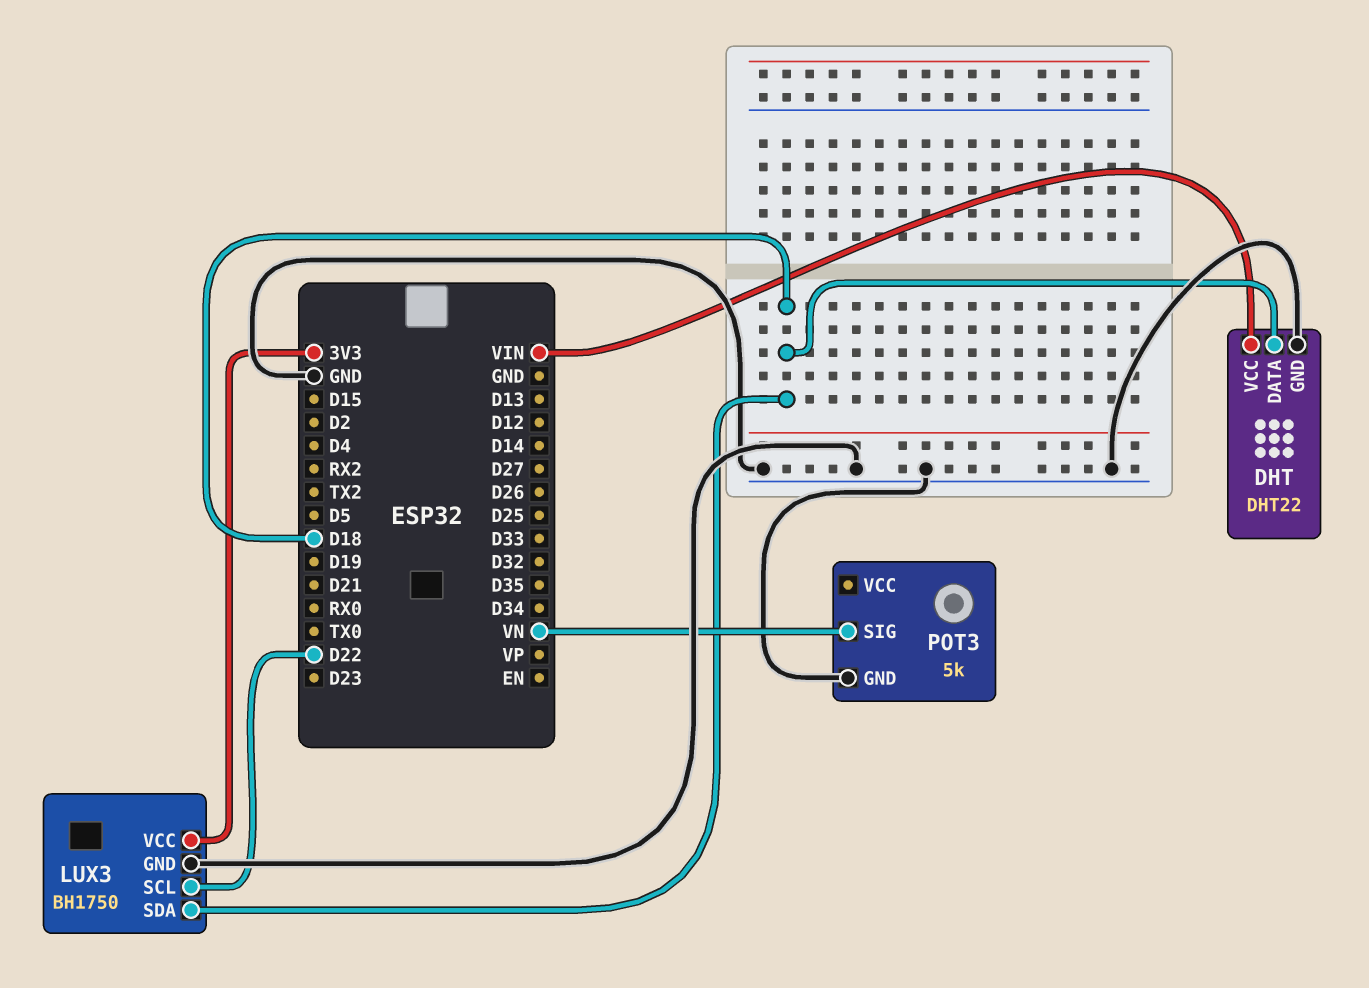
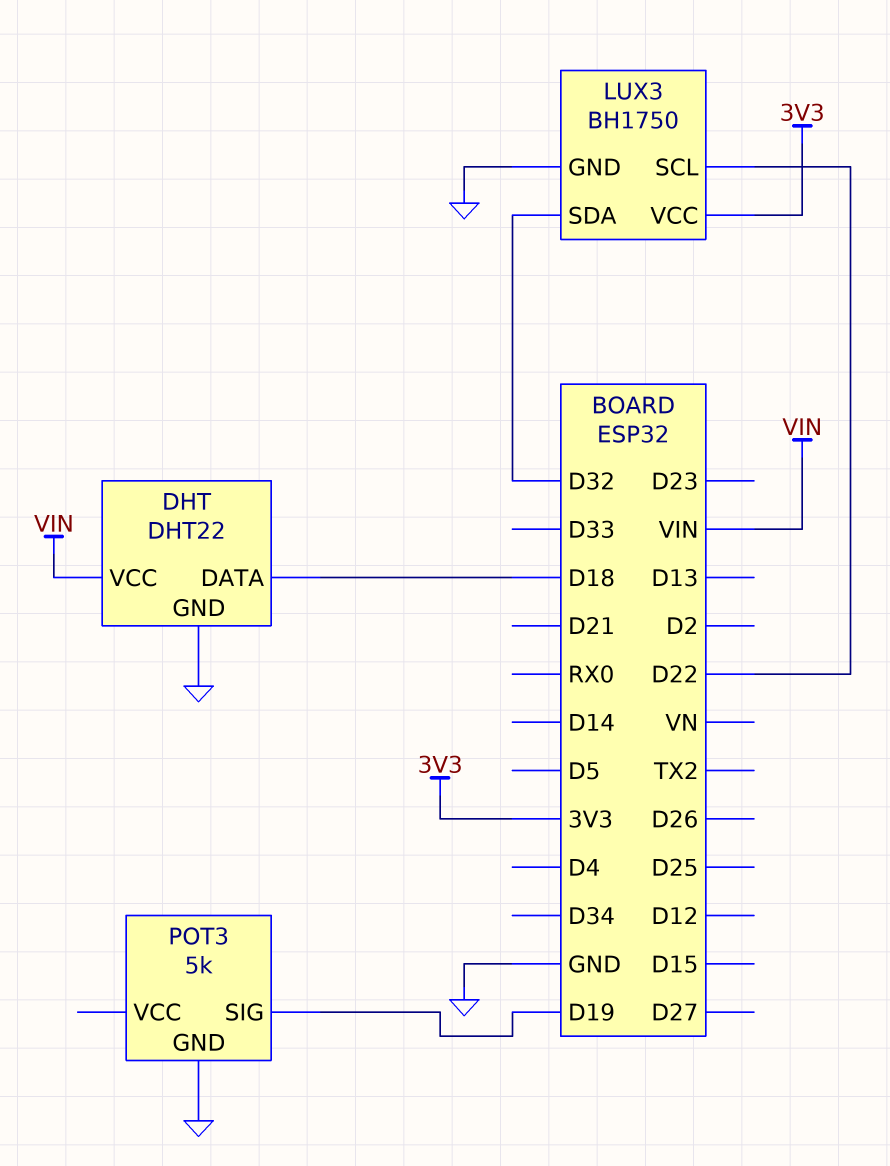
LUX3 pin SDA: D18 -> D32
POT3 pin SIG: VN -> D19

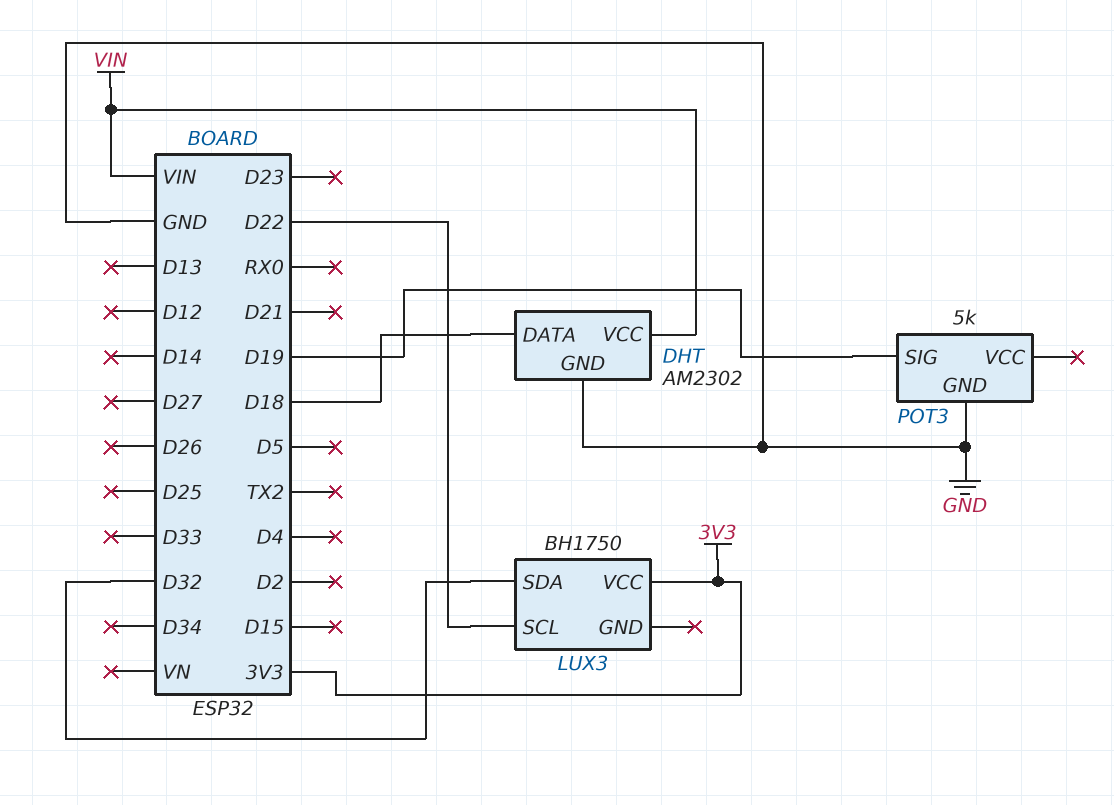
DHT: DHT22 -> AM2302
LUX3 pin GND: GND -> none

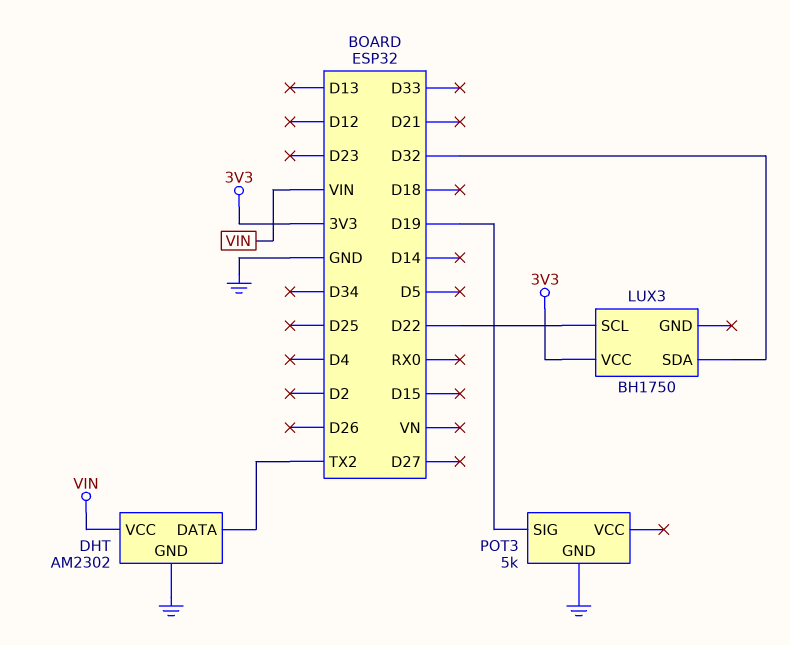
DHT pin DATA: D18 -> TX2

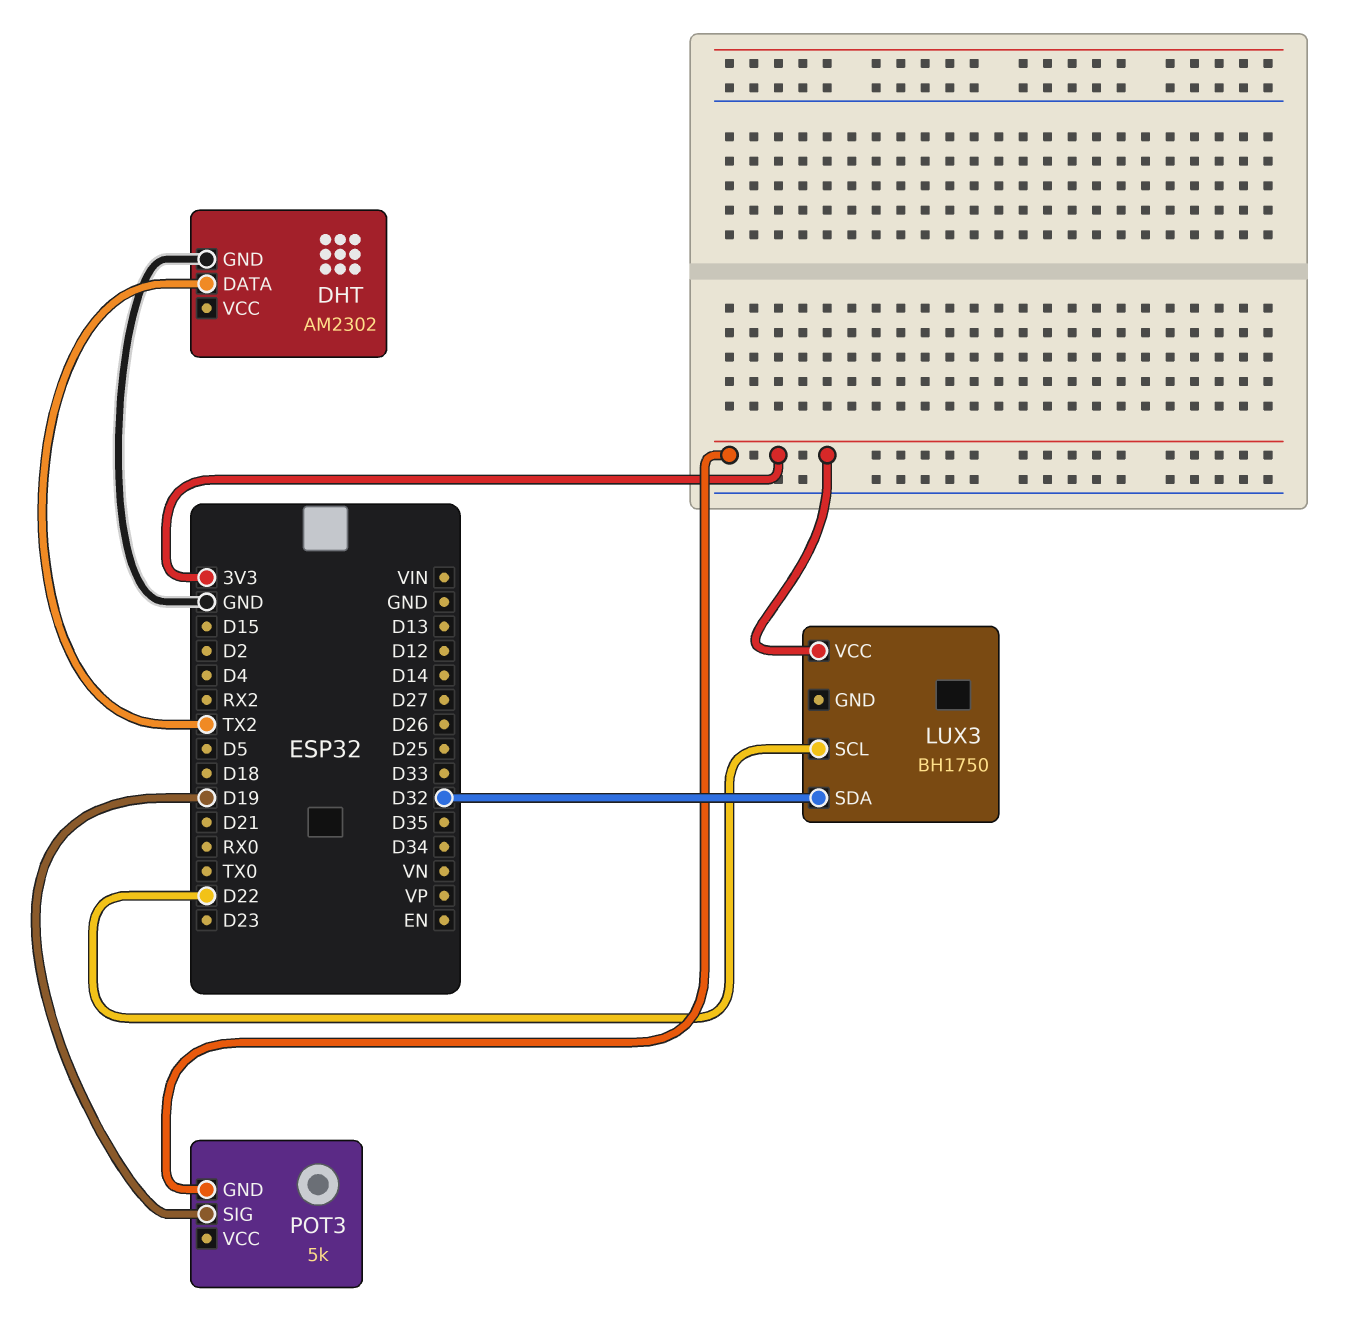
DHT pin VCC: VIN -> none
POT3 pin GND: GND -> 3V3

